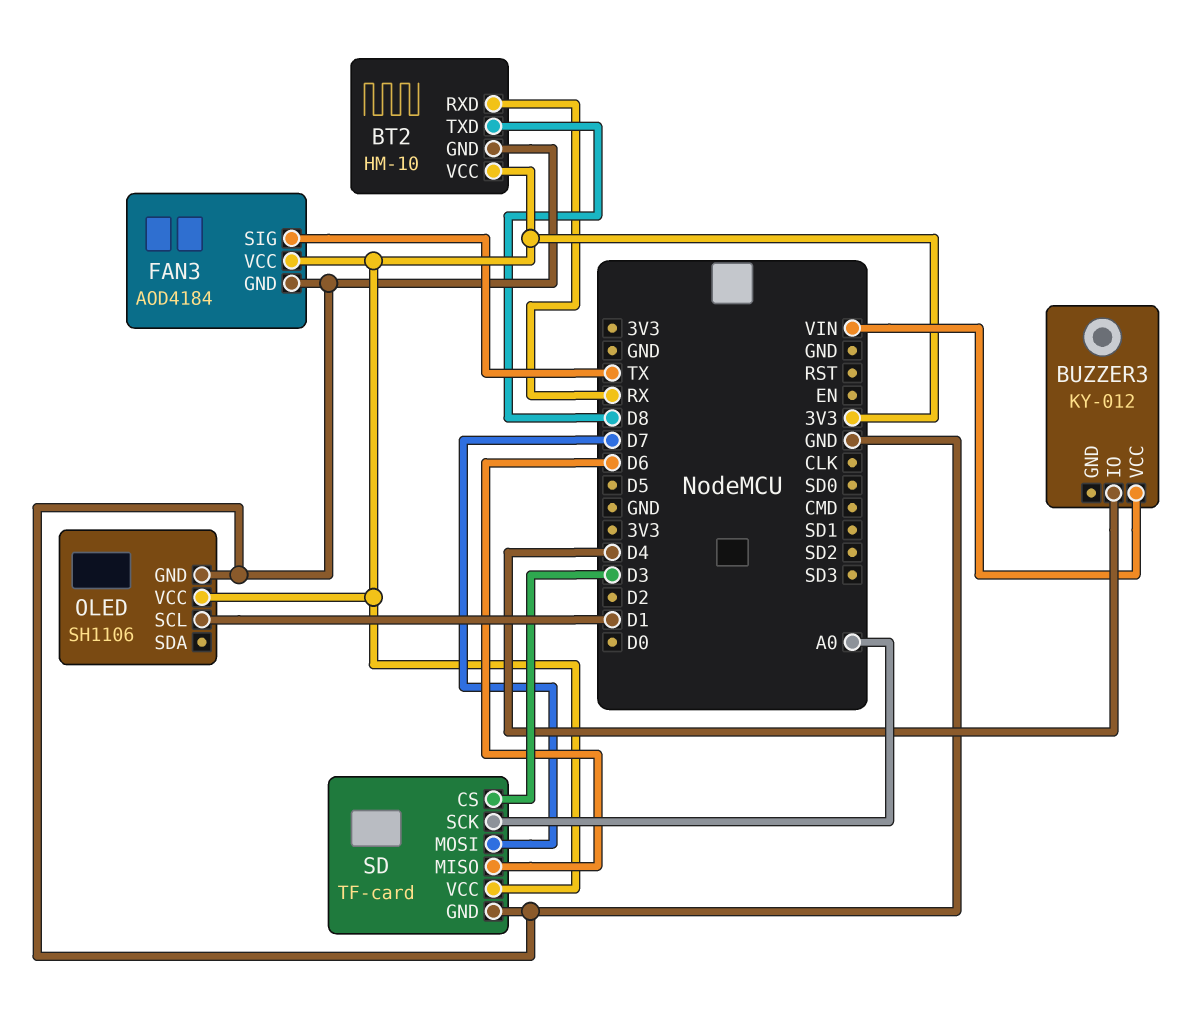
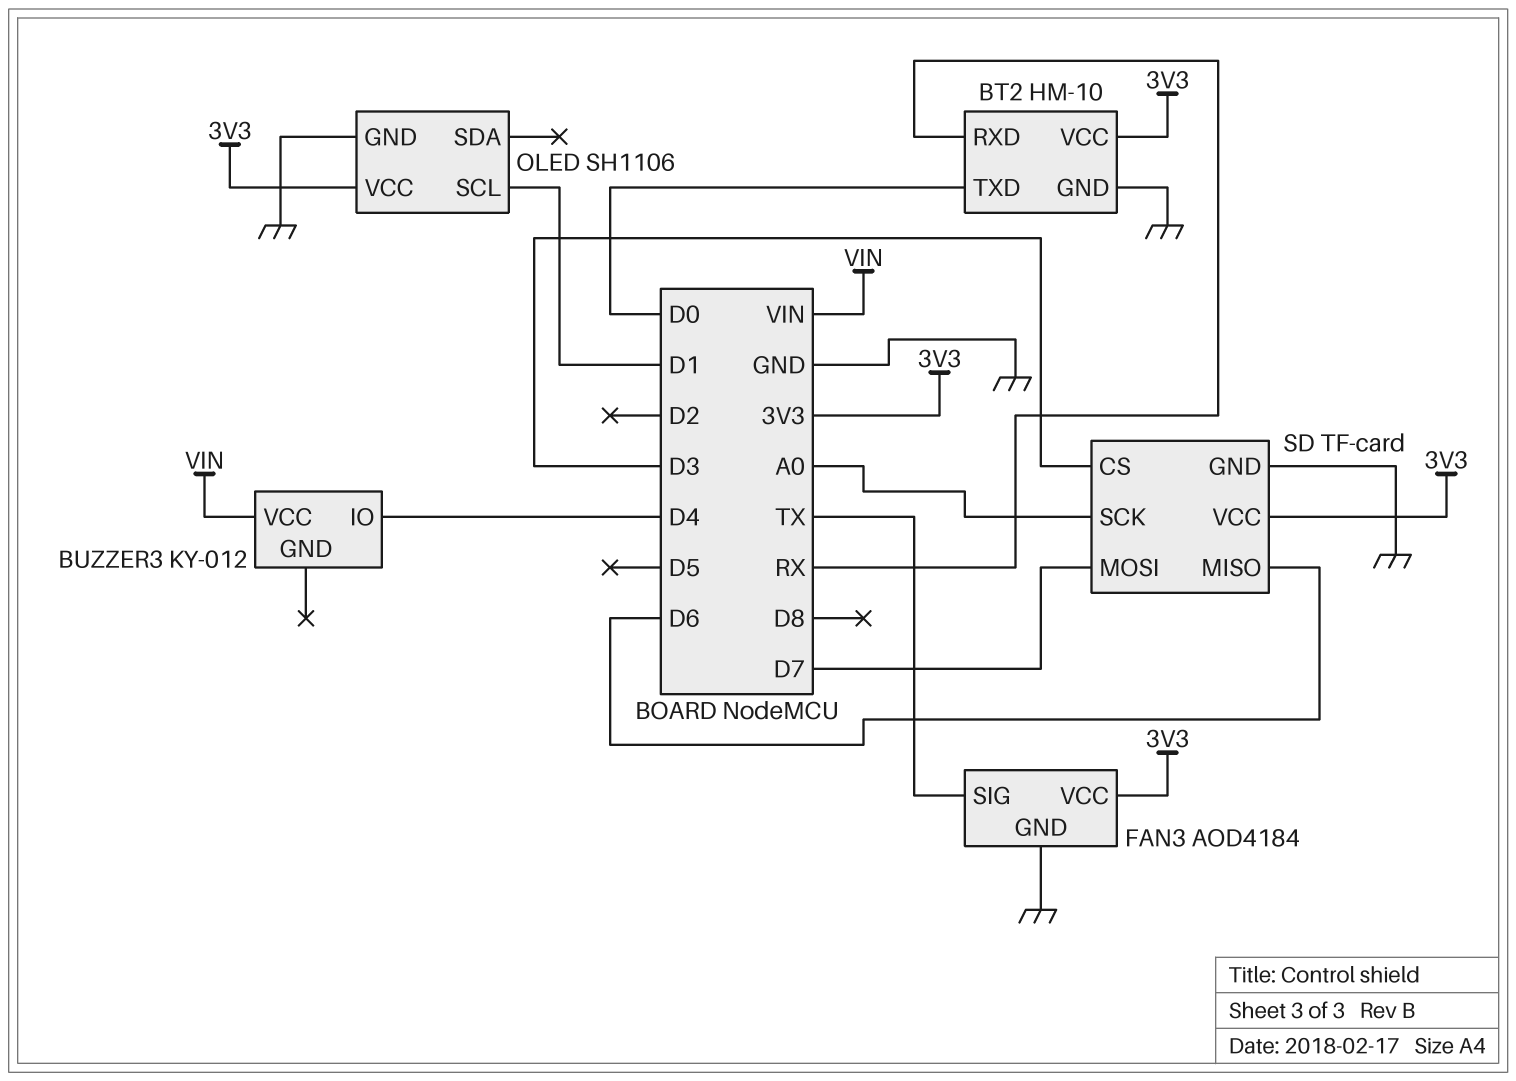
BT2 pin TXD: D8 -> D0

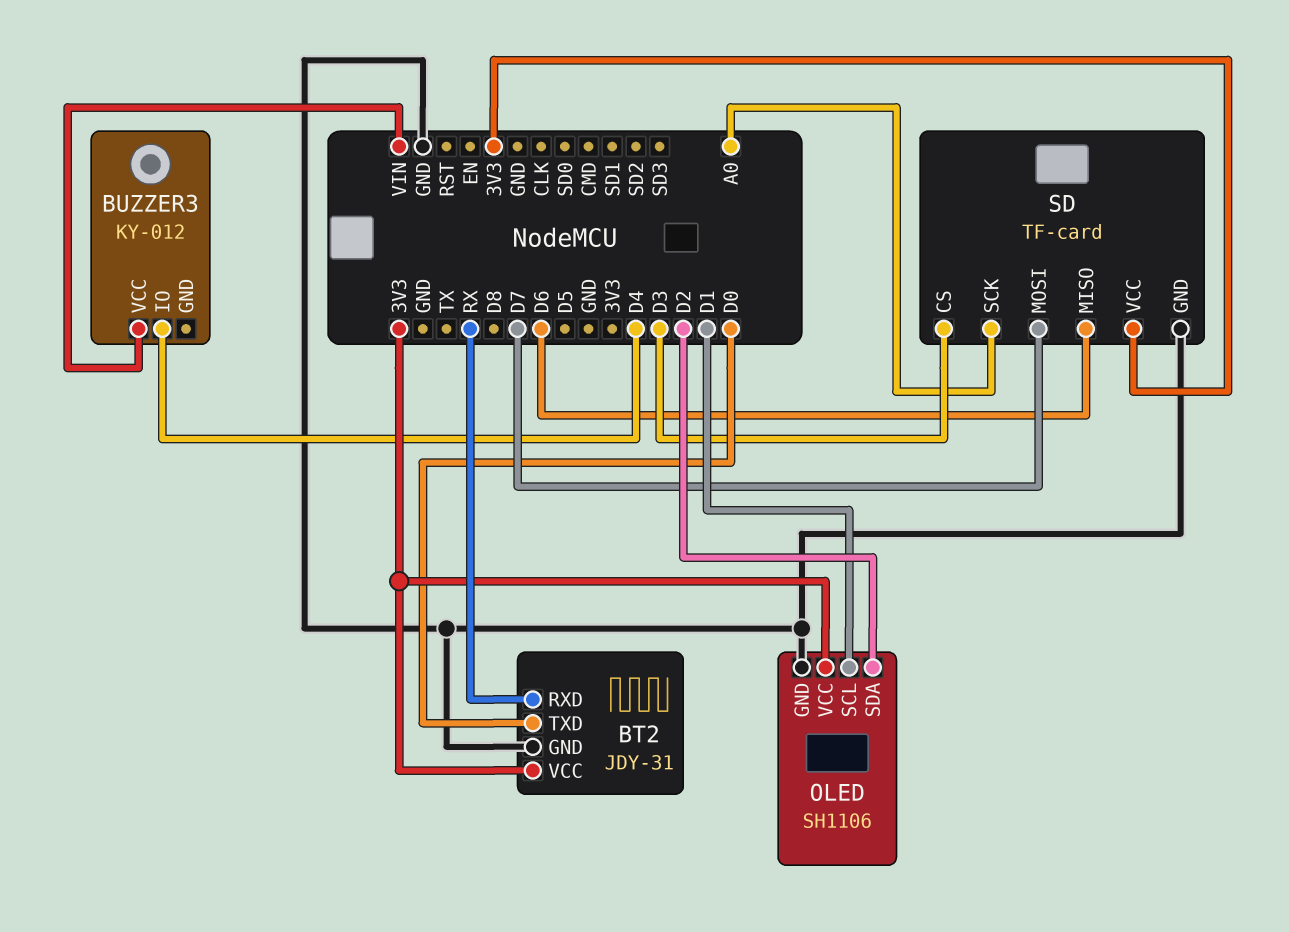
BT2: HM-10 -> JDY-31
FAN3: AOD4184 -> none
FAN3 pin GND: GND -> none
FAN3 pin SIG: TX -> none
FAN3 pin VCC: 3V3 -> none
OLED pin SDA: none -> D2

